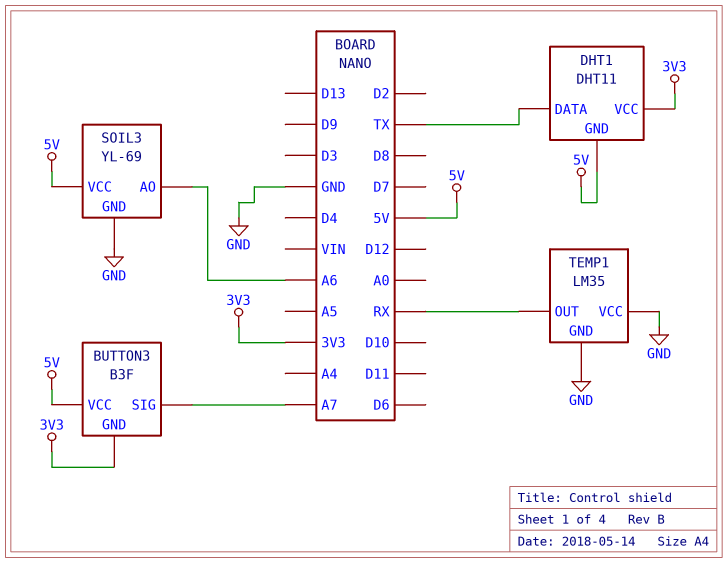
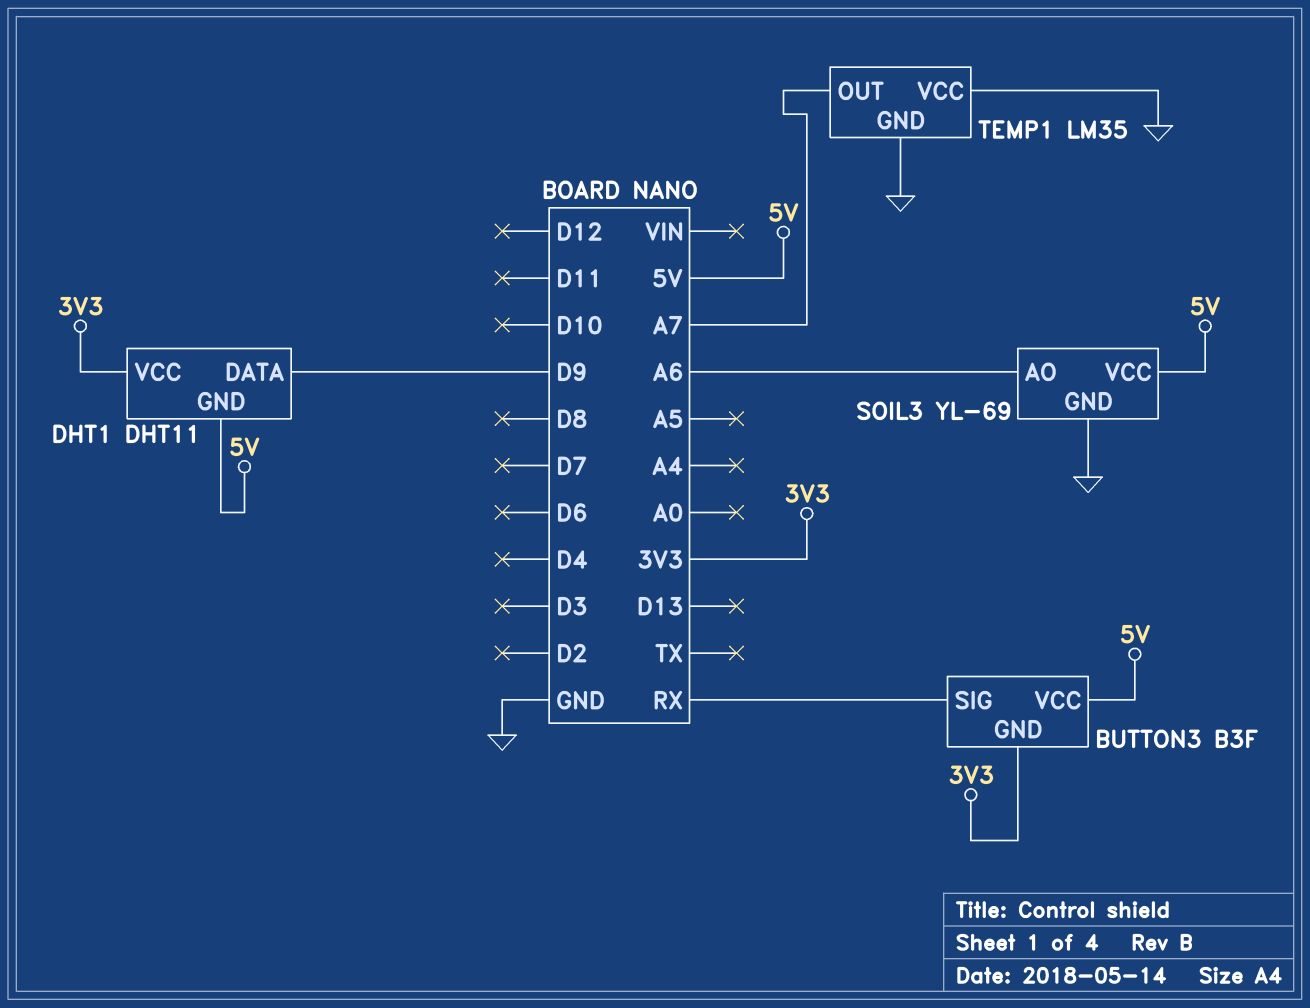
BUTTON3 pin SIG: A7 -> RX
DHT1 pin DATA: TX -> D9
TEMP1 pin OUT: RX -> A7

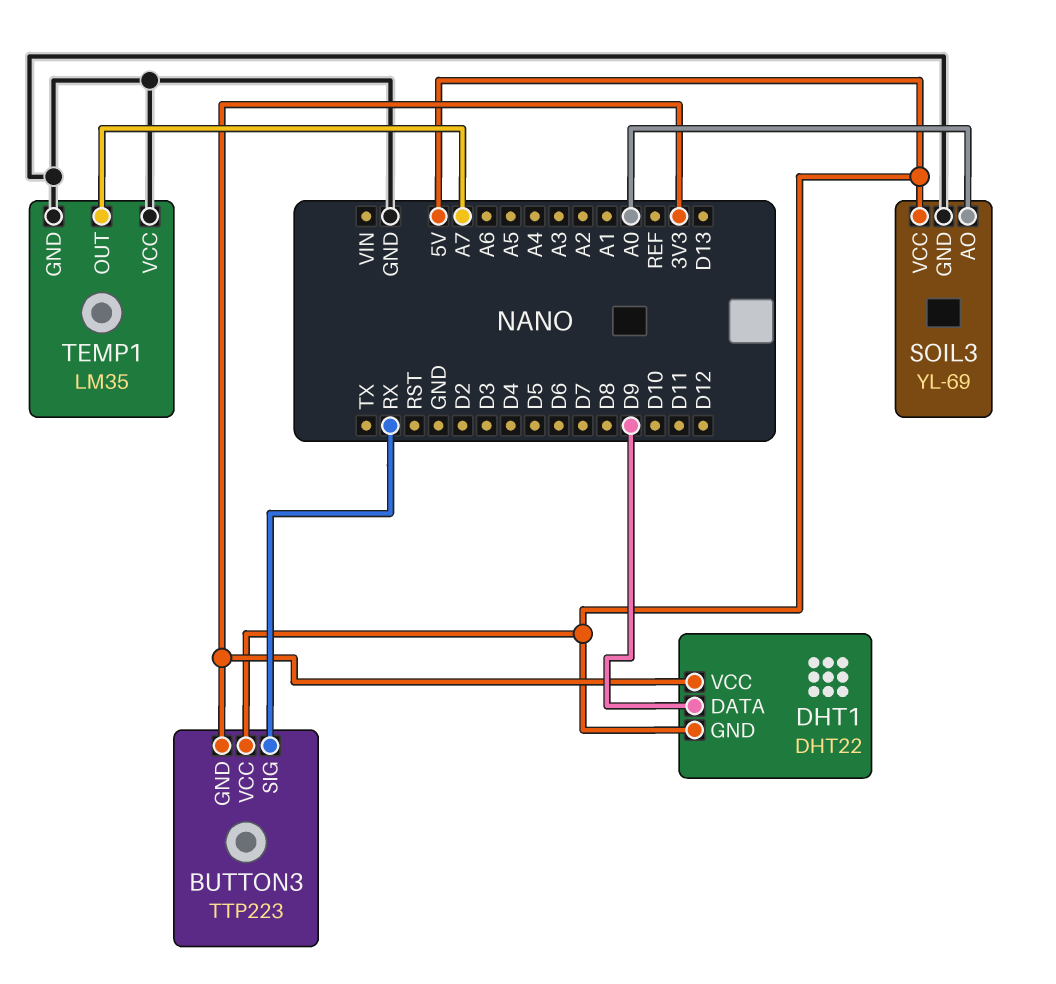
BUTTON3: B3F -> TTP223
DHT1: DHT11 -> DHT22
SOIL3 pin AO: A6 -> A0

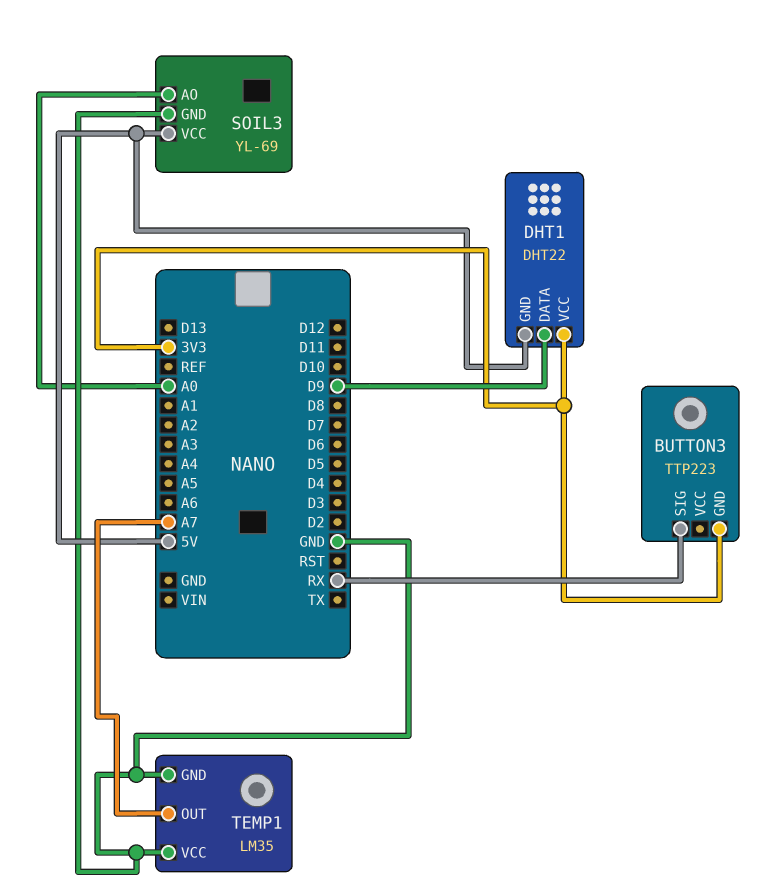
BUTTON3 pin VCC: 5V -> none

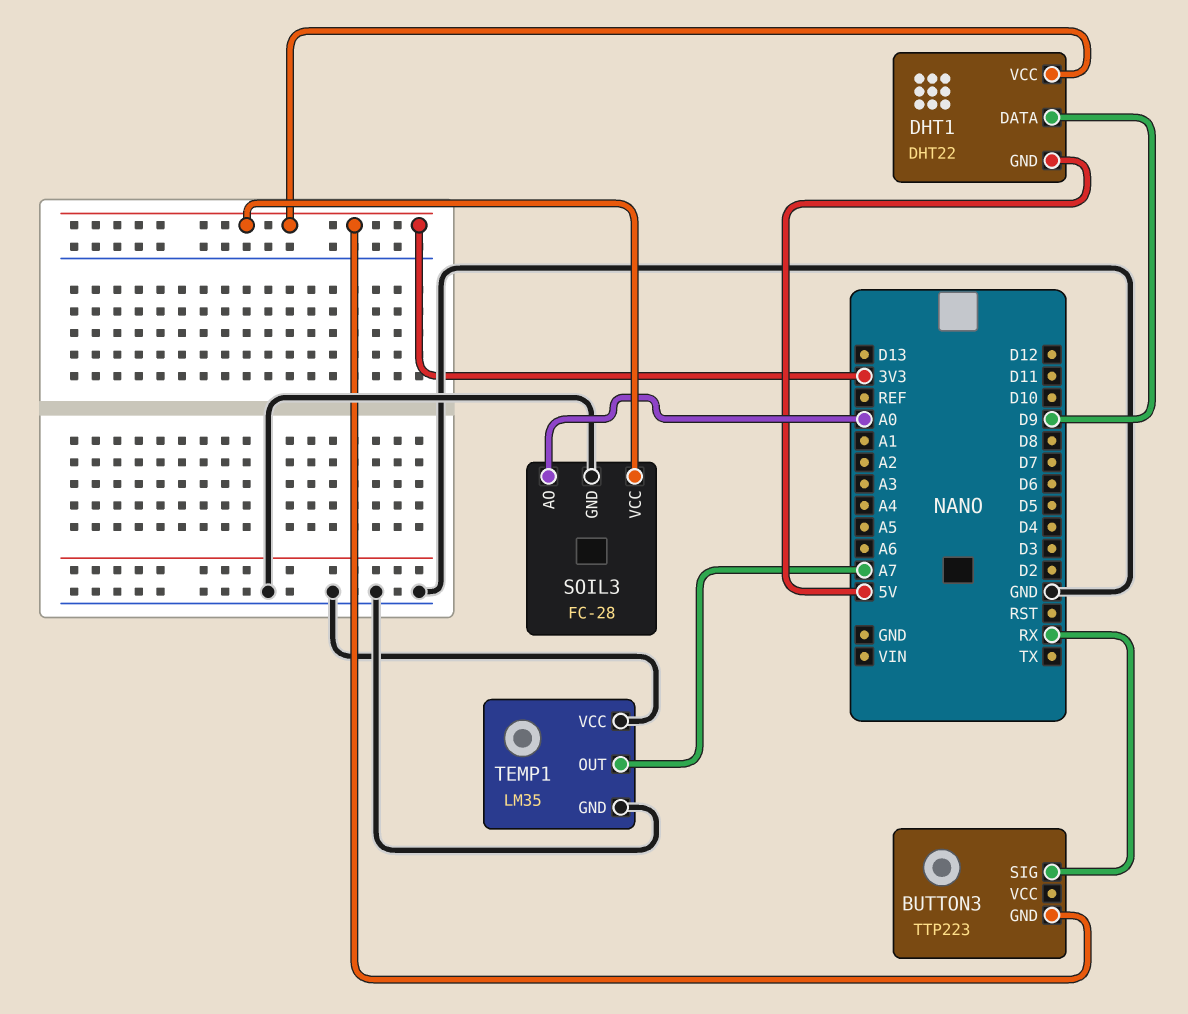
SOIL3: YL-69 -> FC-28
SOIL3 pin VCC: 5V -> 3V3

